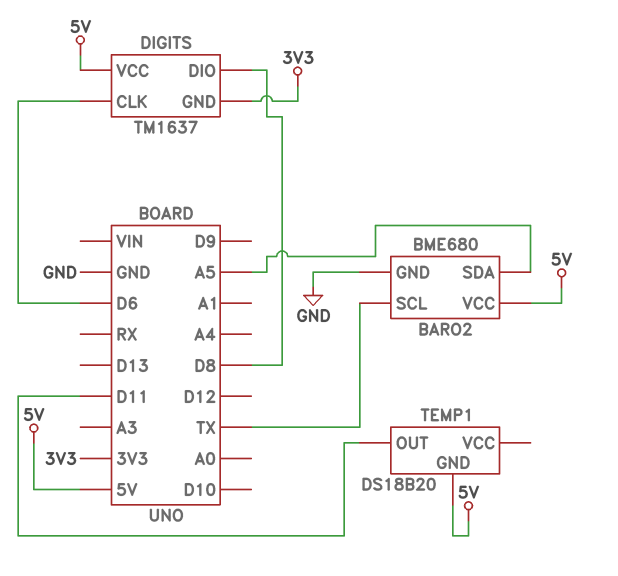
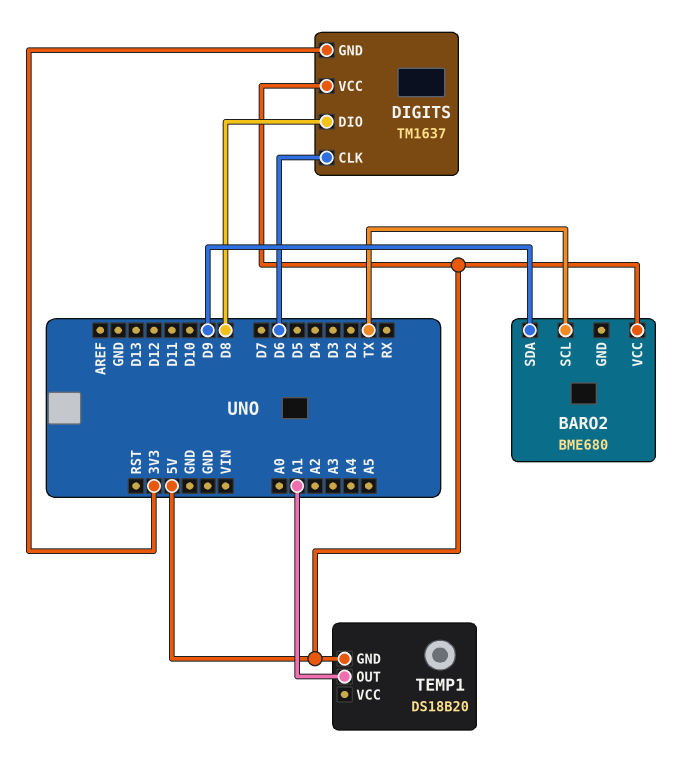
BARO2 pin GND: GND -> none
BARO2 pin SDA: A5 -> D9
TEMP1 pin OUT: D11 -> A1

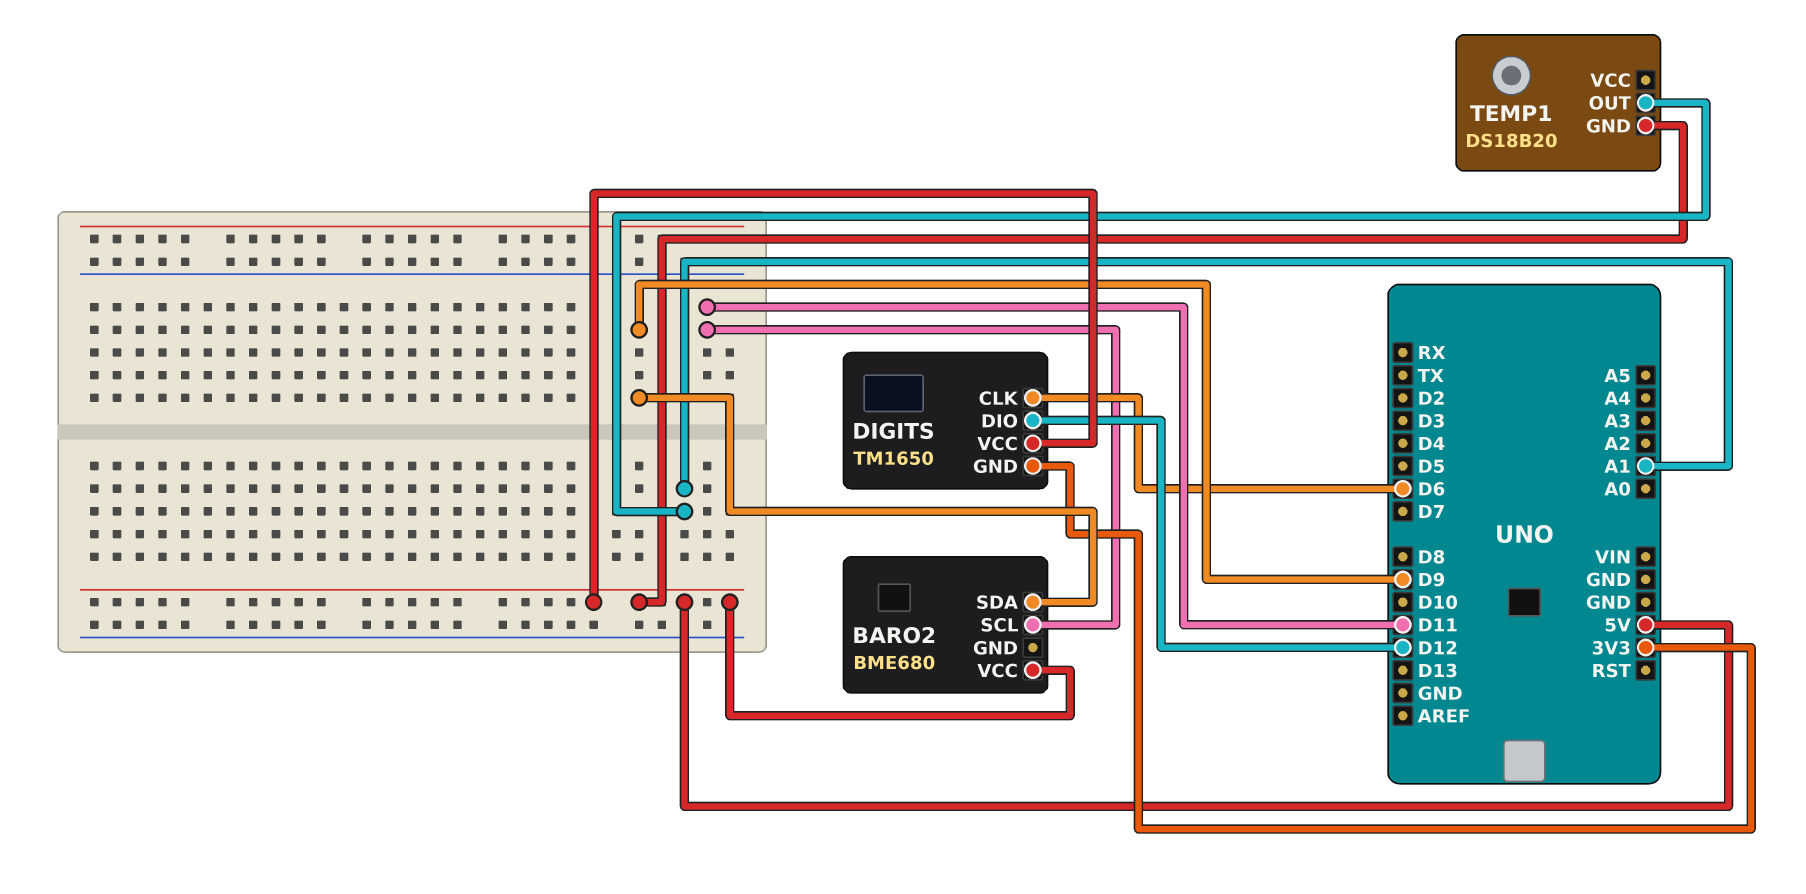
BARO2 pin SCL: TX -> D11
DIGITS: TM1637 -> TM1650
DIGITS pin DIO: D8 -> D12

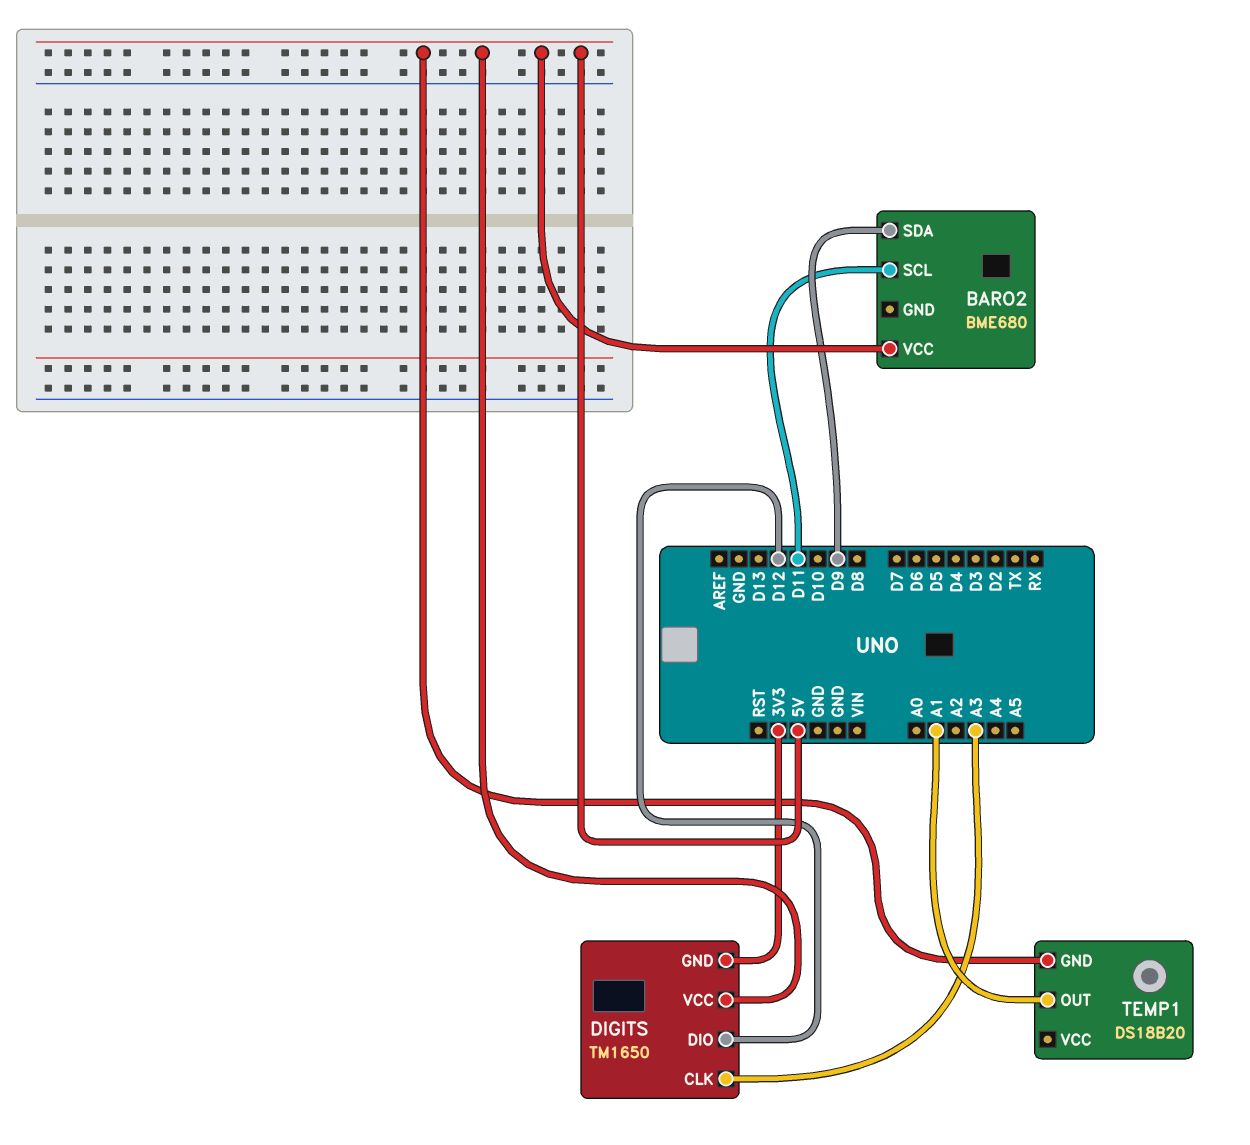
DIGITS pin CLK: D6 -> A3

